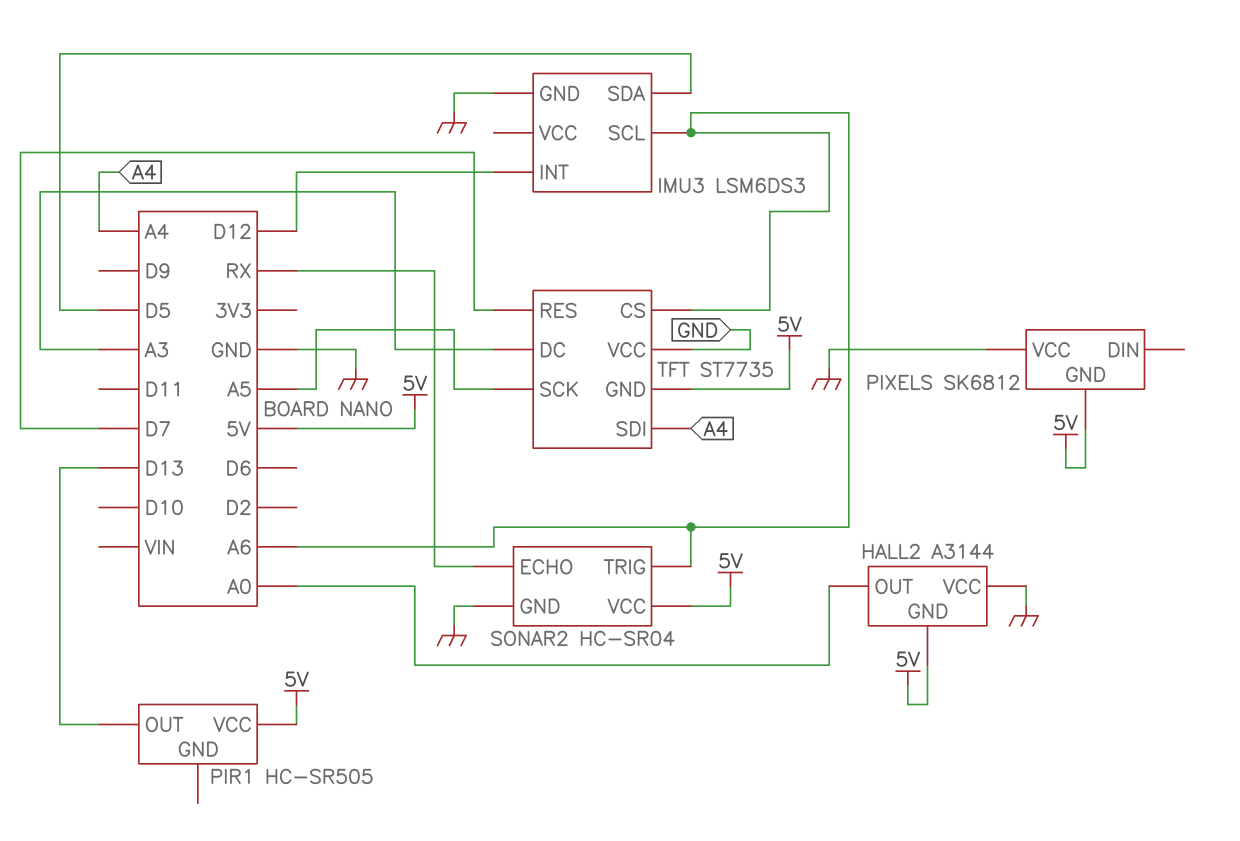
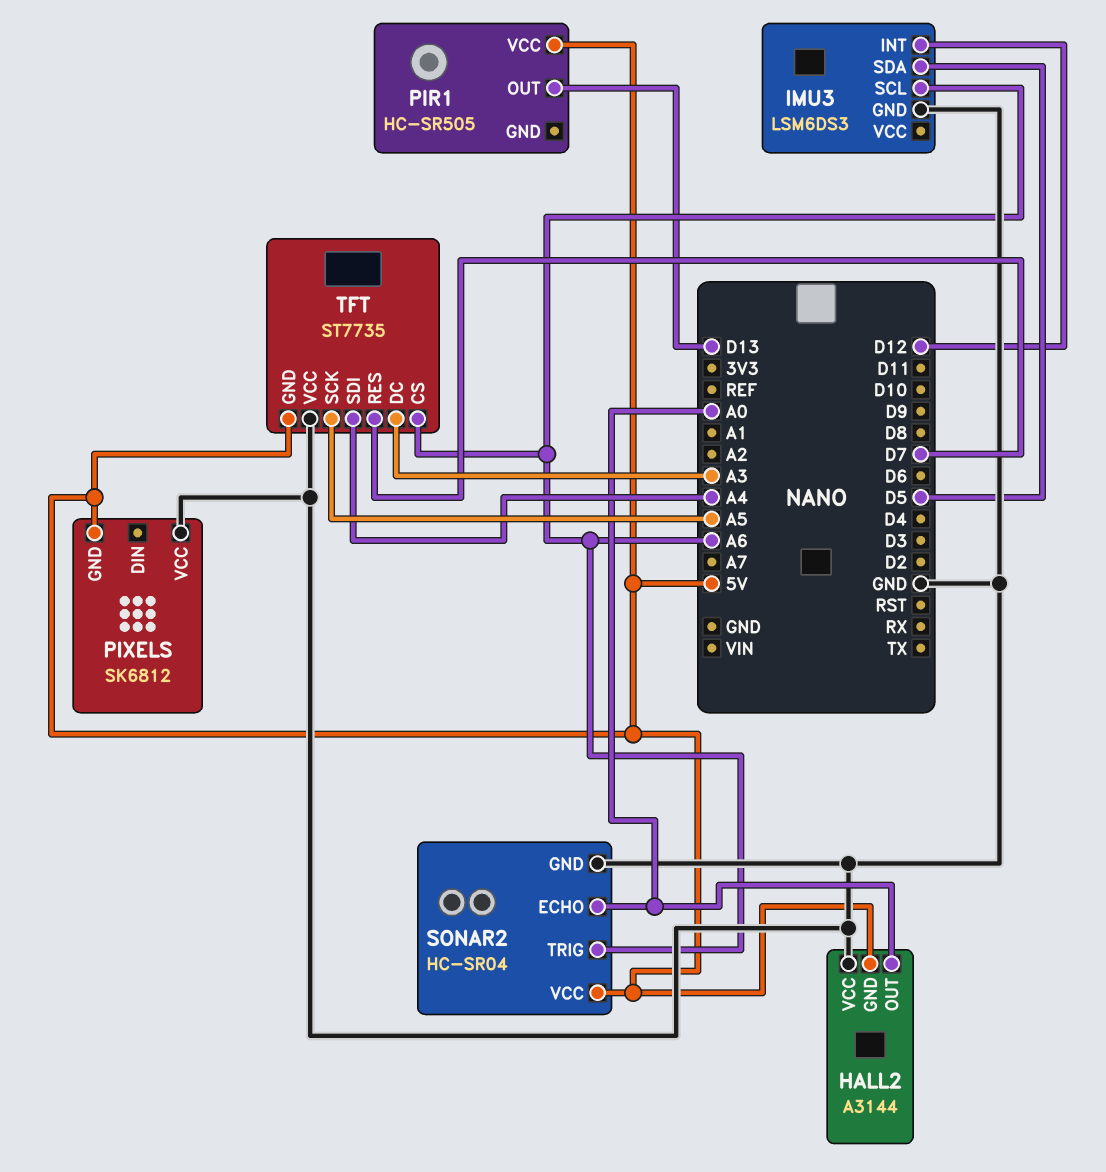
SONAR2 pin ECHO: RX -> A0

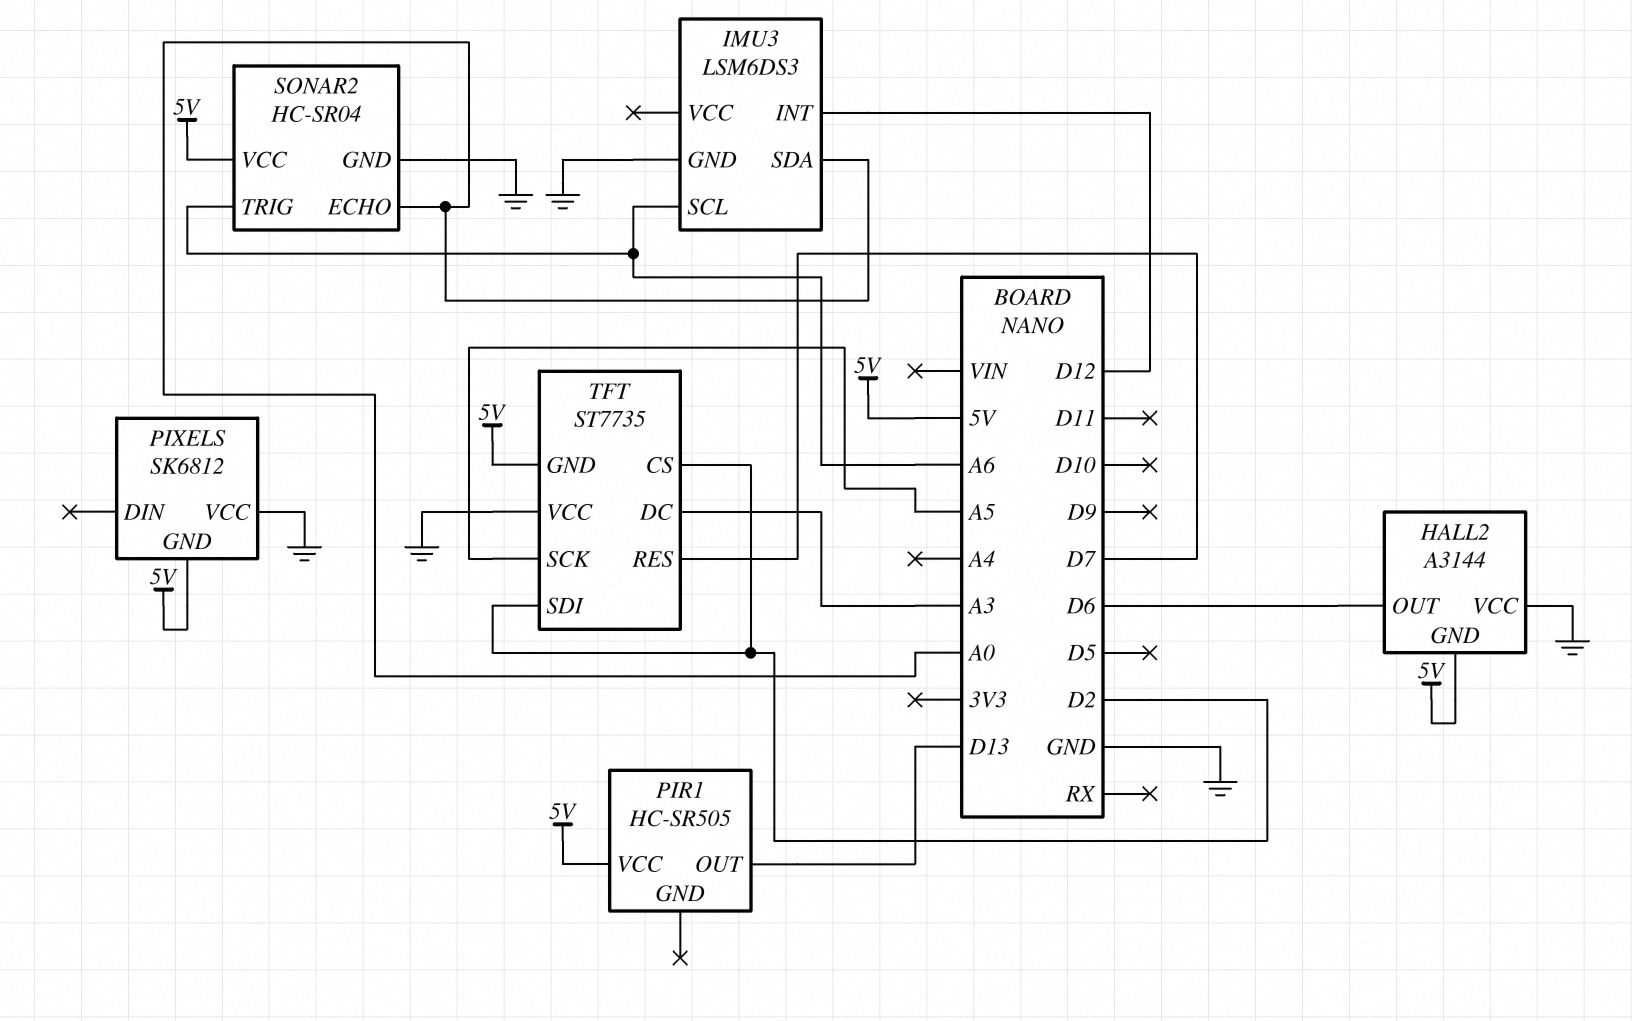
HALL2 pin OUT: A0 -> D6
IMU3 pin SDA: D5 -> A0
TFT pin CS: A6 -> D2
TFT pin SDI: A4 -> D2

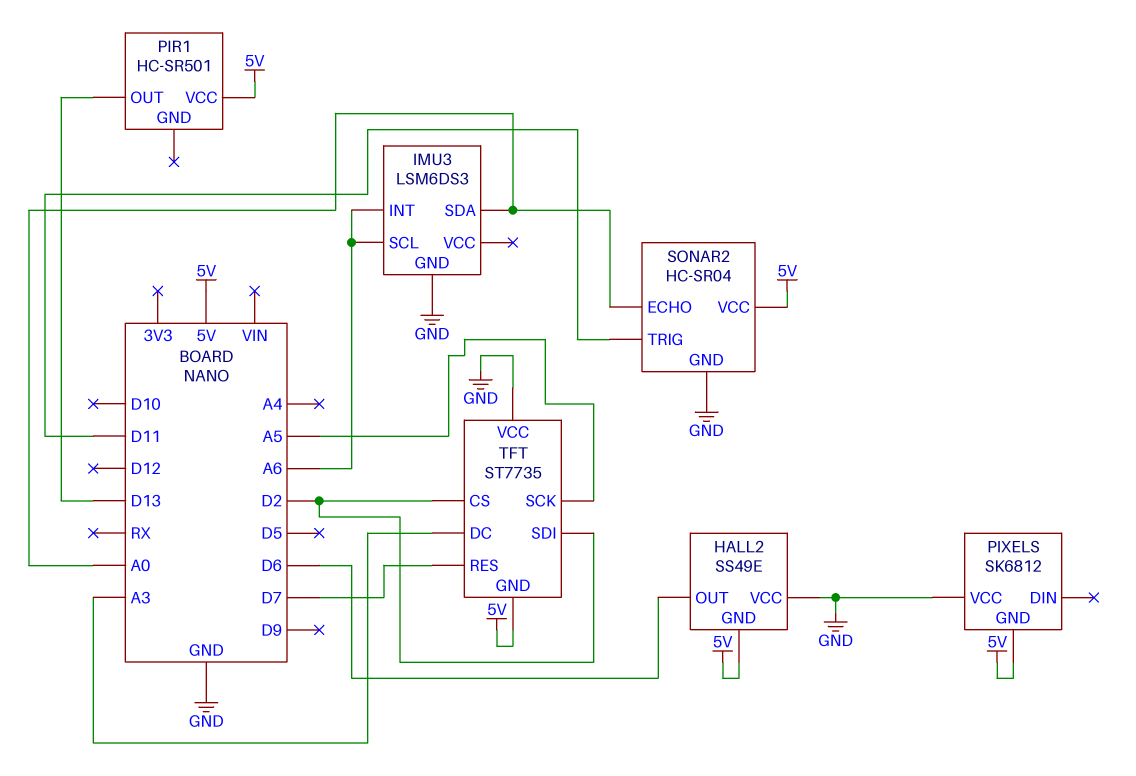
HALL2: A3144 -> SS49E
IMU3 pin INT: D12 -> A6
PIR1: HC-SR505 -> HC-SR501
SONAR2 pin TRIG: A6 -> D11

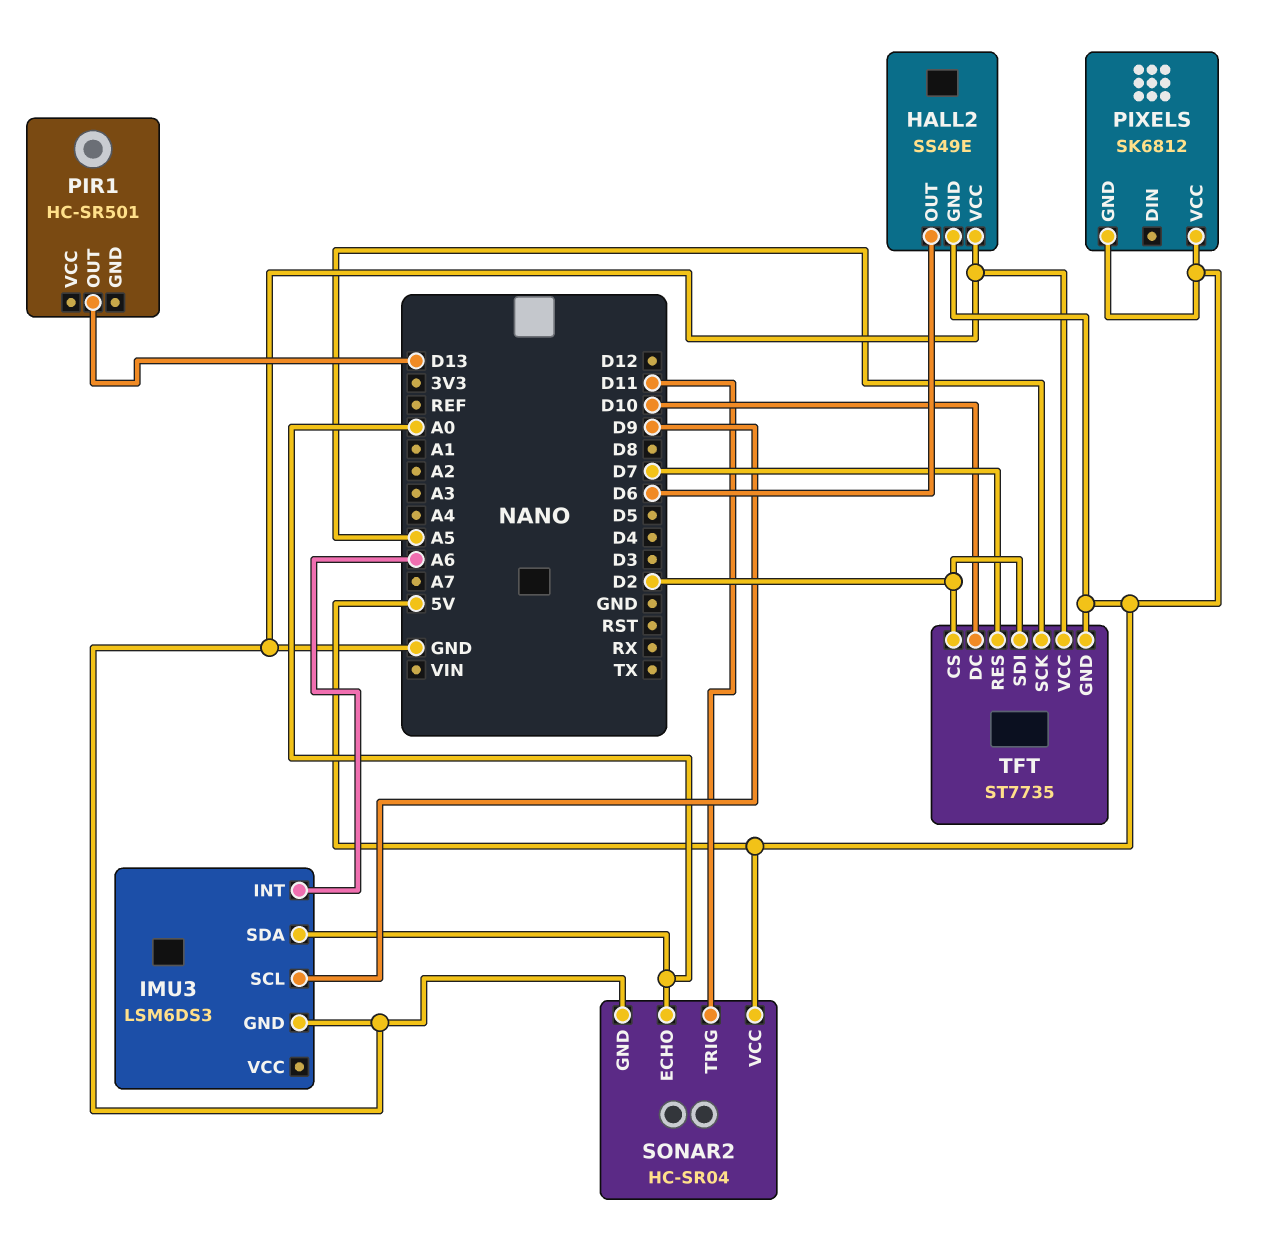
IMU3 pin SCL: A6 -> D9
PIR1 pin VCC: 5V -> none
PIXELS pin VCC: GND -> 5V
TFT pin DC: A3 -> D10

